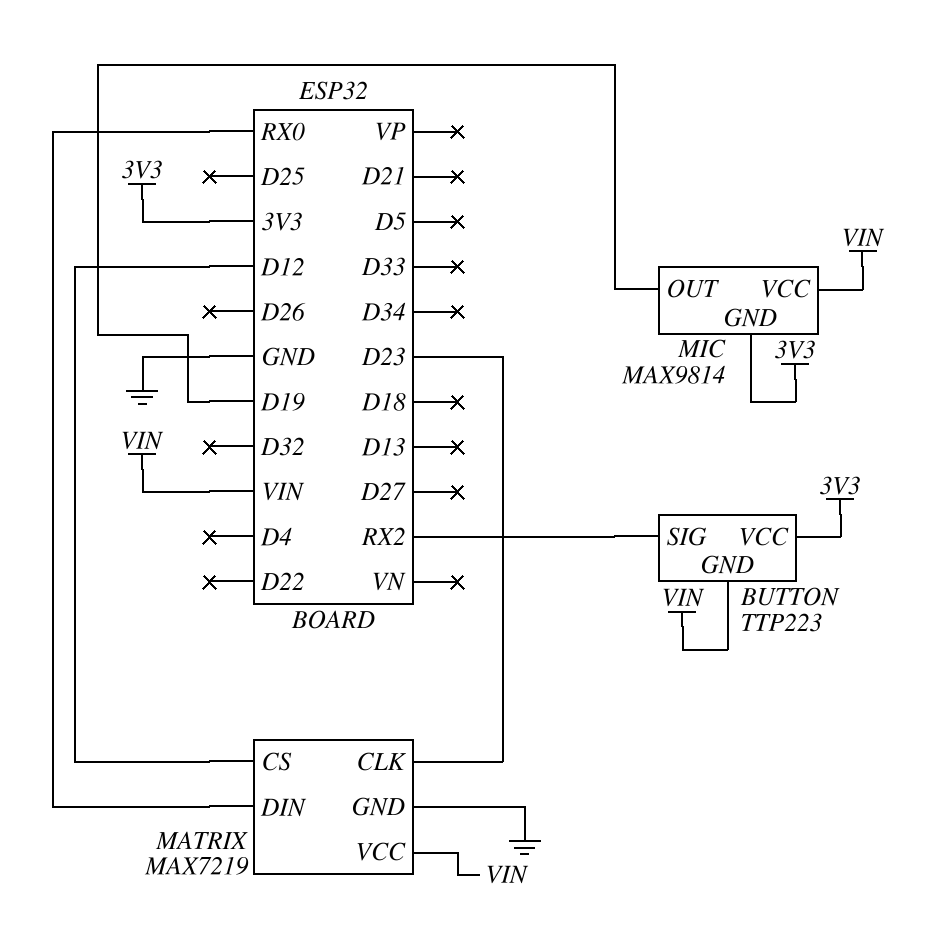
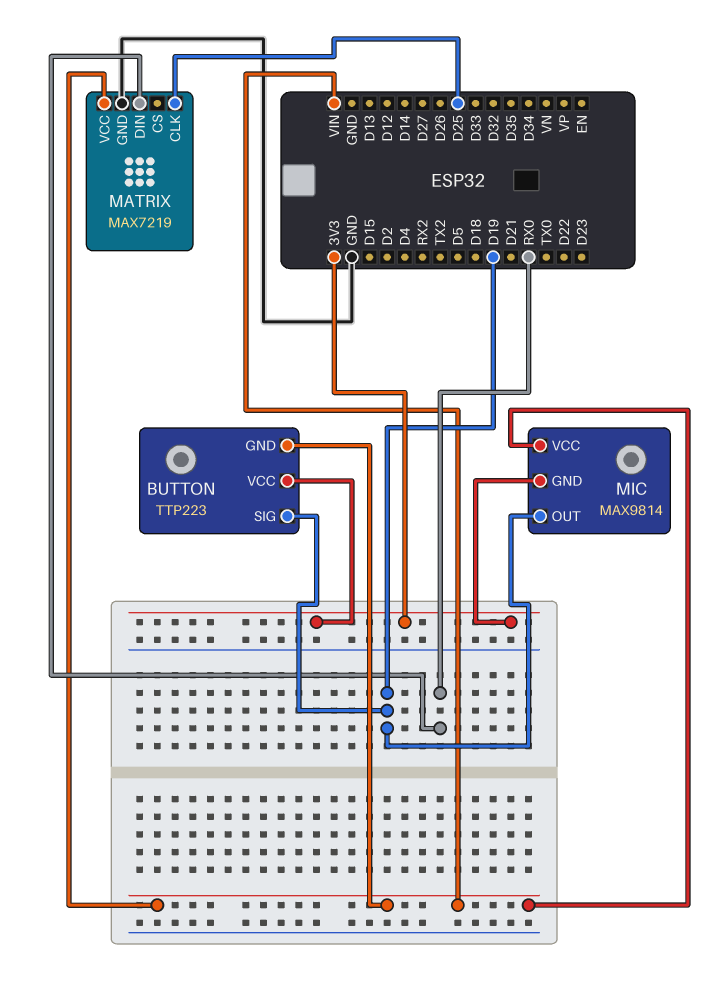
BUTTON pin SIG: RX2 -> D19
MATRIX pin CLK: D23 -> D25
MATRIX pin CS: D12 -> none

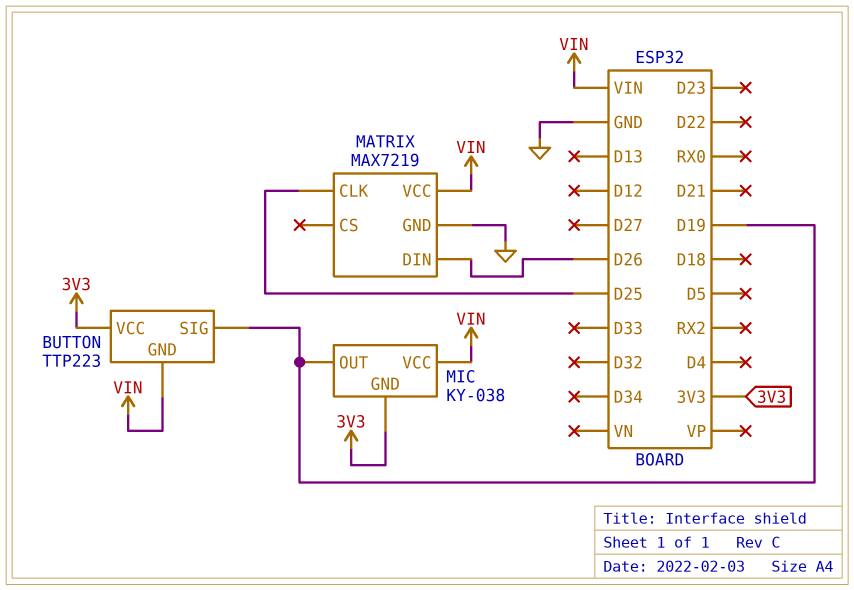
MATRIX pin DIN: RX0 -> D26
MIC: MAX9814 -> KY-038

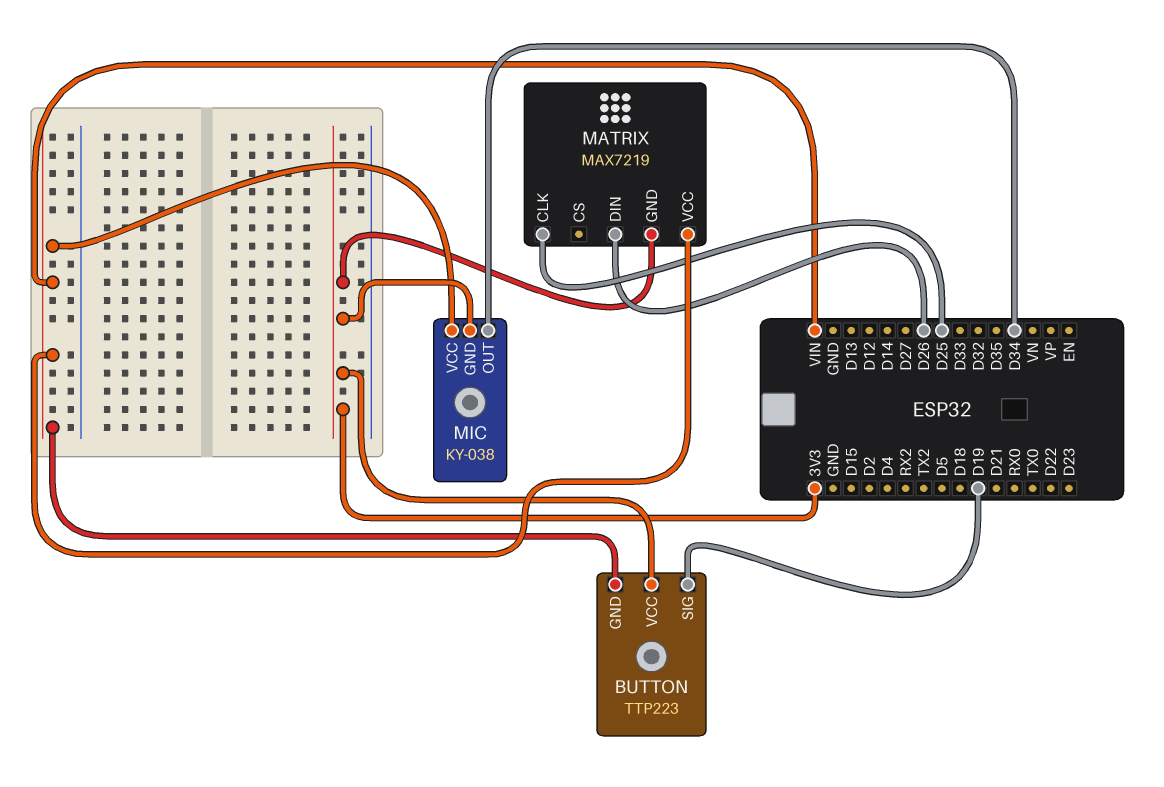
MATRIX pin GND: GND -> 3V3
MIC pin OUT: D19 -> D34

